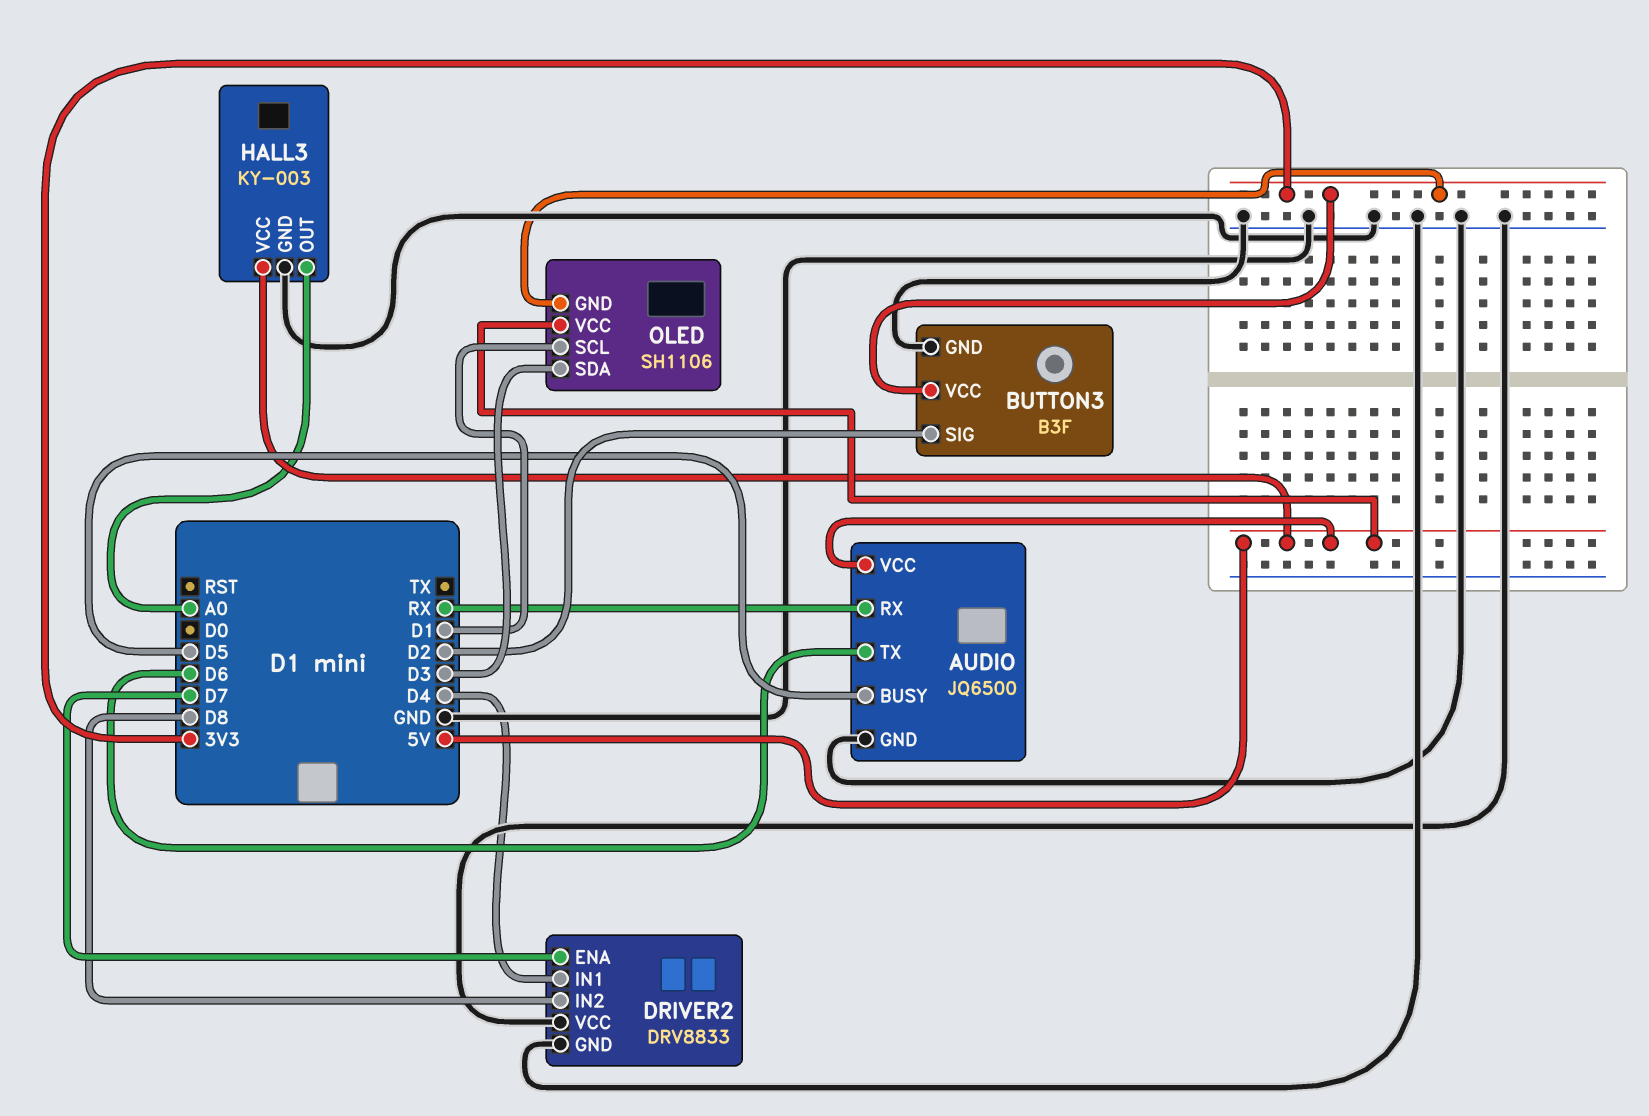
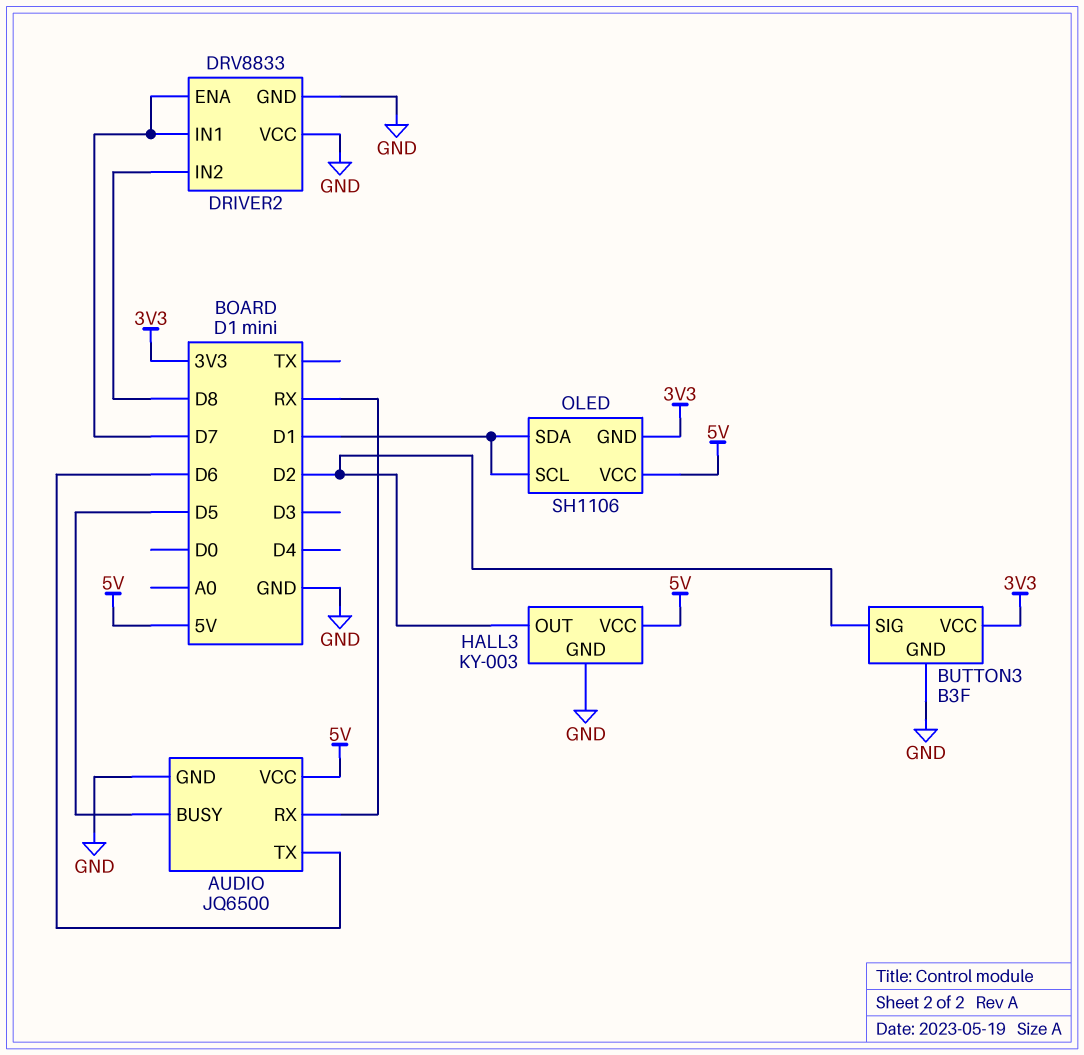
DRIVER2 pin IN1: D4 -> D7
HALL3 pin OUT: A0 -> D2
OLED pin SDA: D3 -> D1

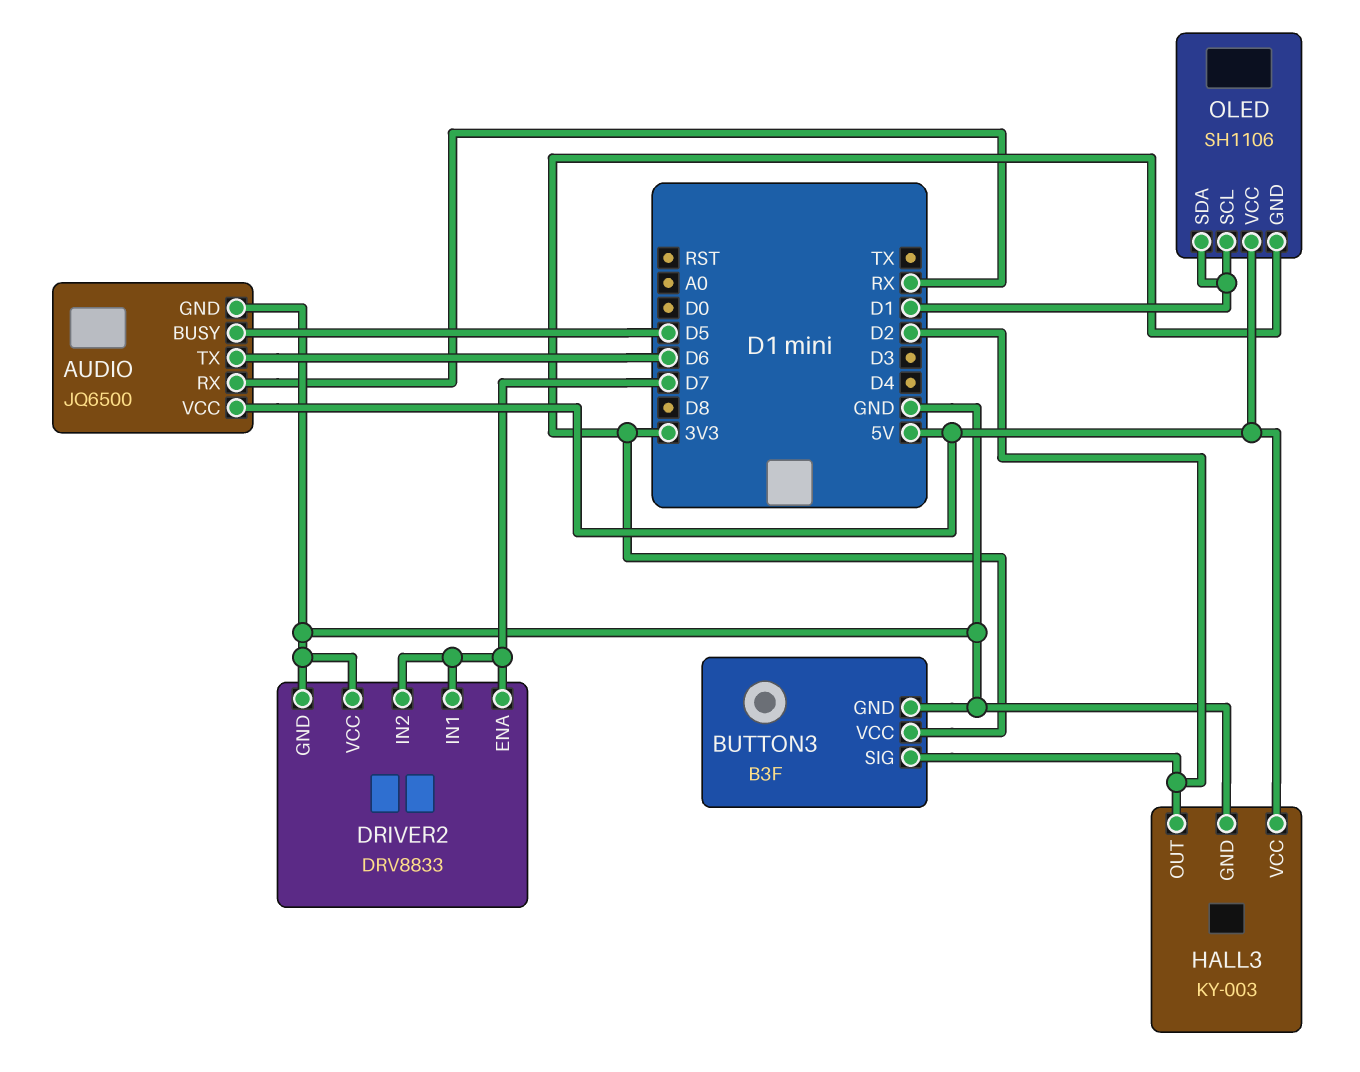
DRIVER2 pin IN2: D8 -> D7

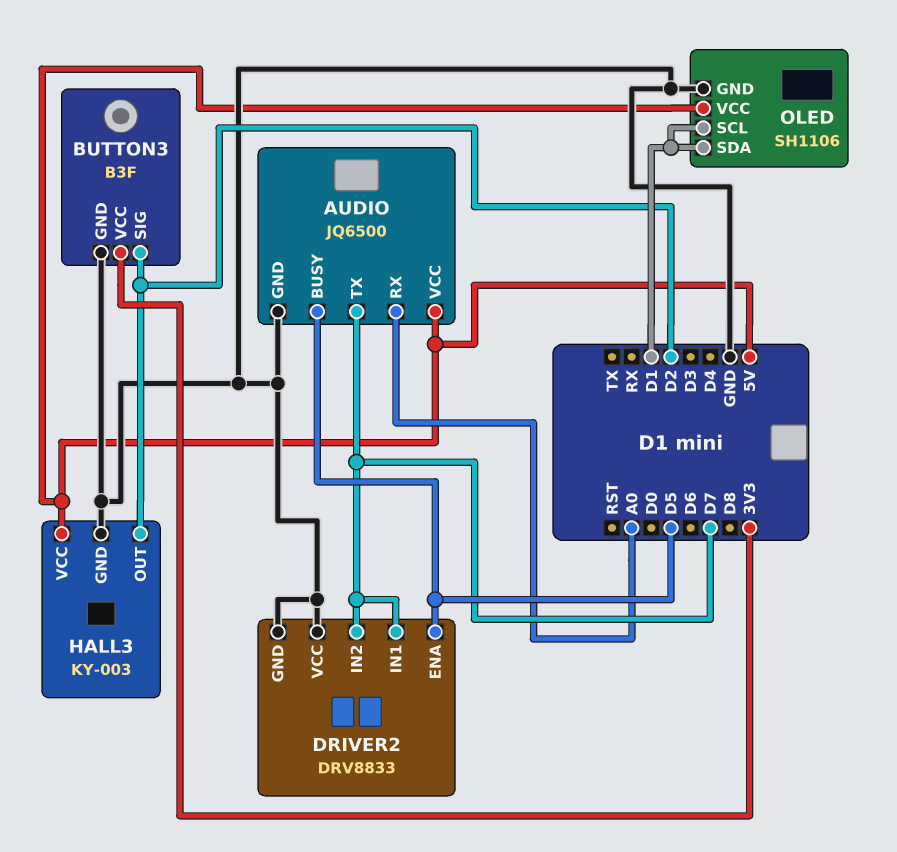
AUDIO pin RX: RX -> A0
AUDIO pin TX: D6 -> D7
DRIVER2 pin ENA: D7 -> D5
OLED pin GND: 3V3 -> GND

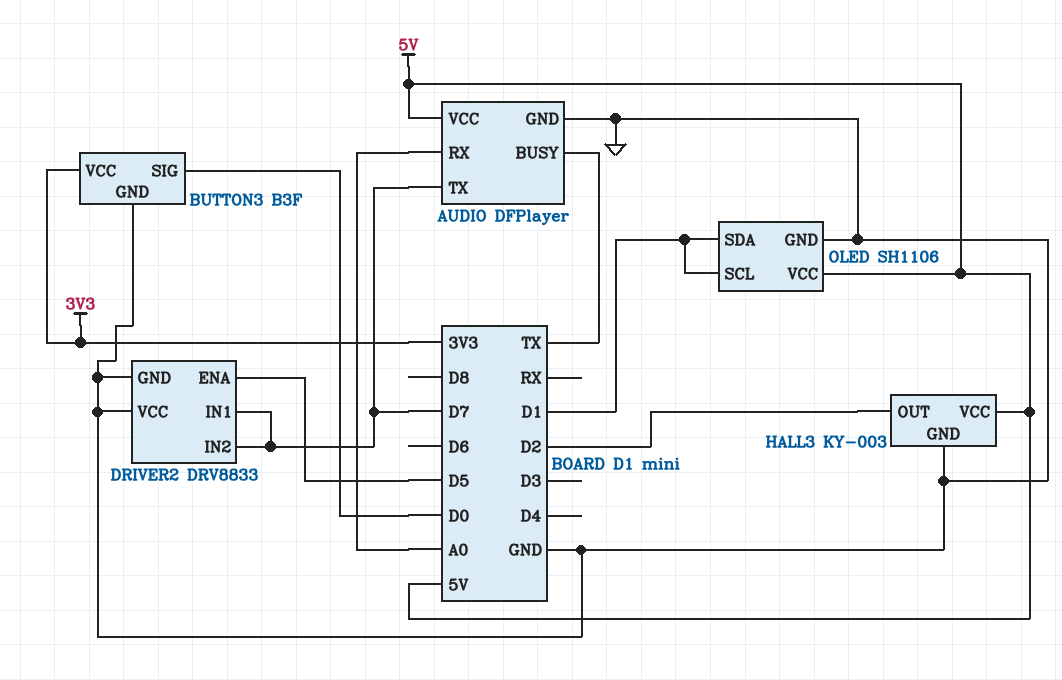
AUDIO: JQ6500 -> DFPlayer
AUDIO pin BUSY: D5 -> TX
BUTTON3 pin SIG: D2 -> D0

